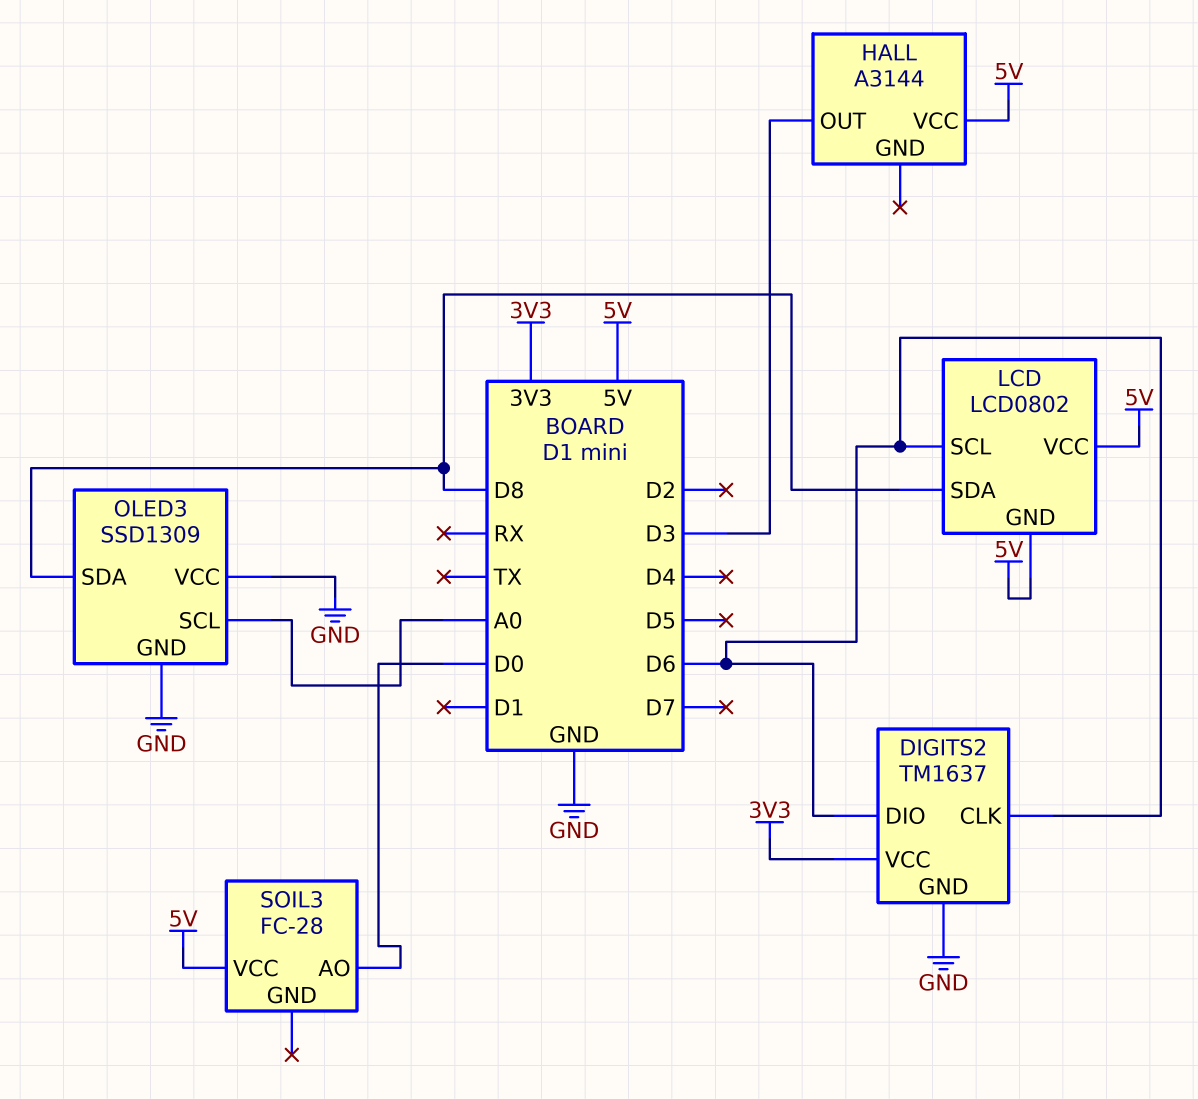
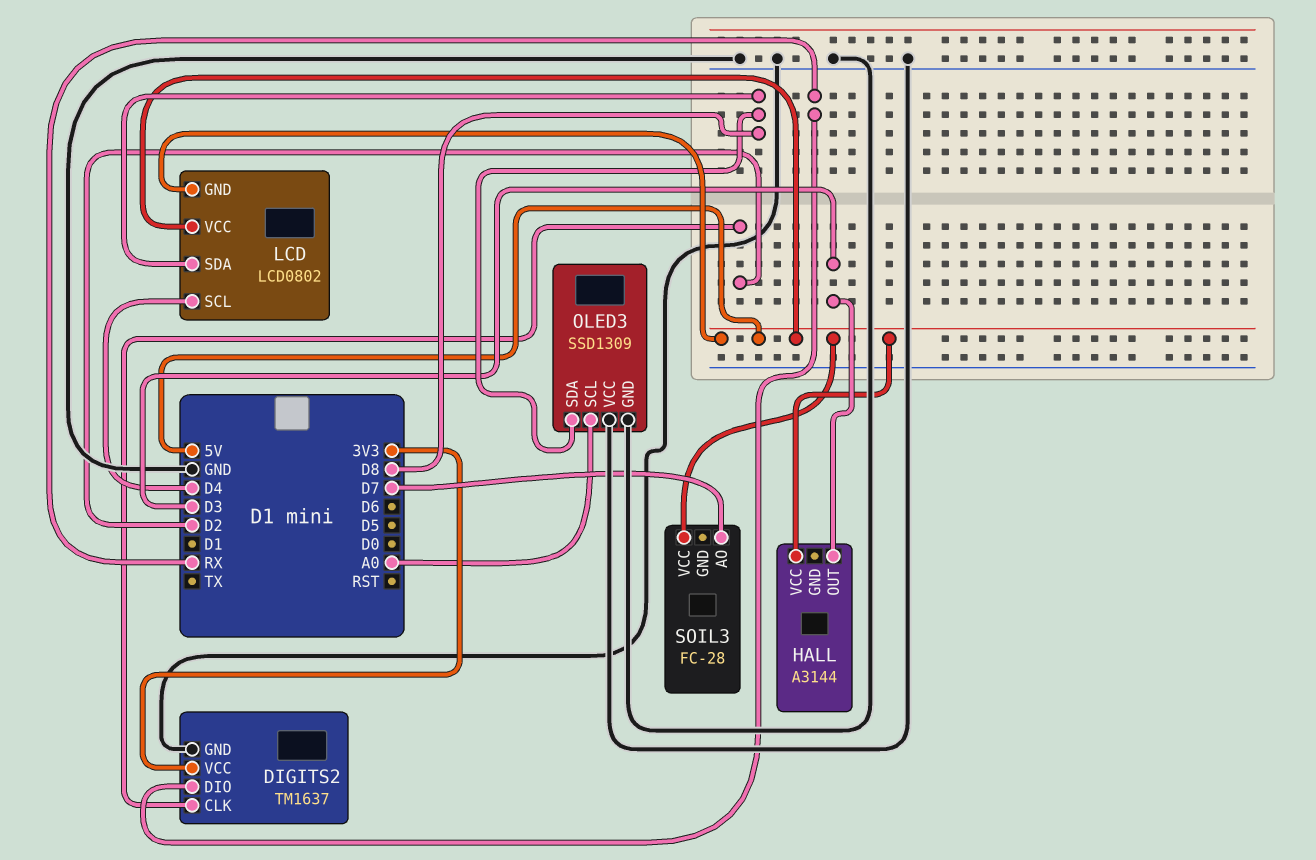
DIGITS2 pin CLK: D6 -> D2
DIGITS2 pin DIO: D6 -> RX
LCD pin SCL: D6 -> D4
SOIL3 pin AO: D0 -> D7

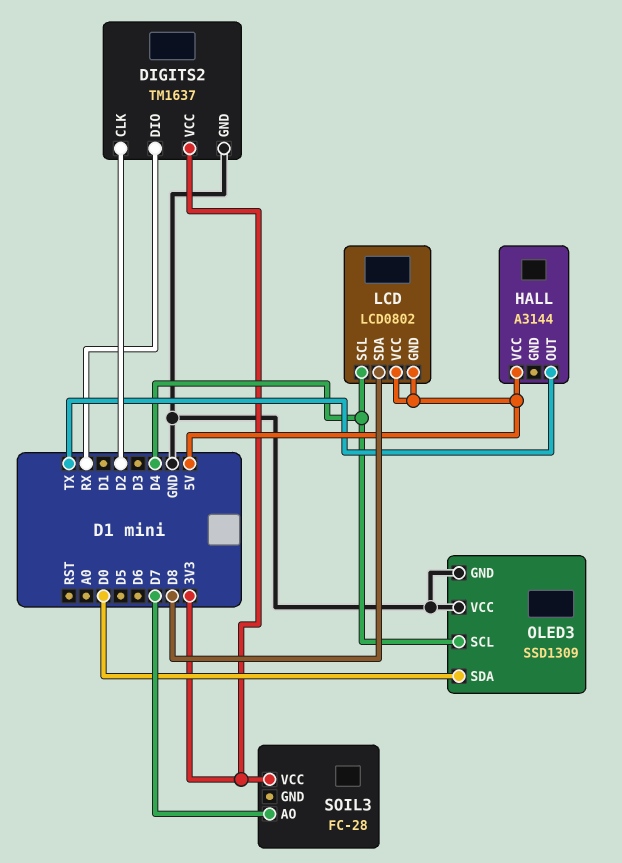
HALL pin OUT: D3 -> TX
OLED3 pin SCL: A0 -> D4
OLED3 pin SDA: D8 -> D0
SOIL3 pin VCC: 5V -> 3V3

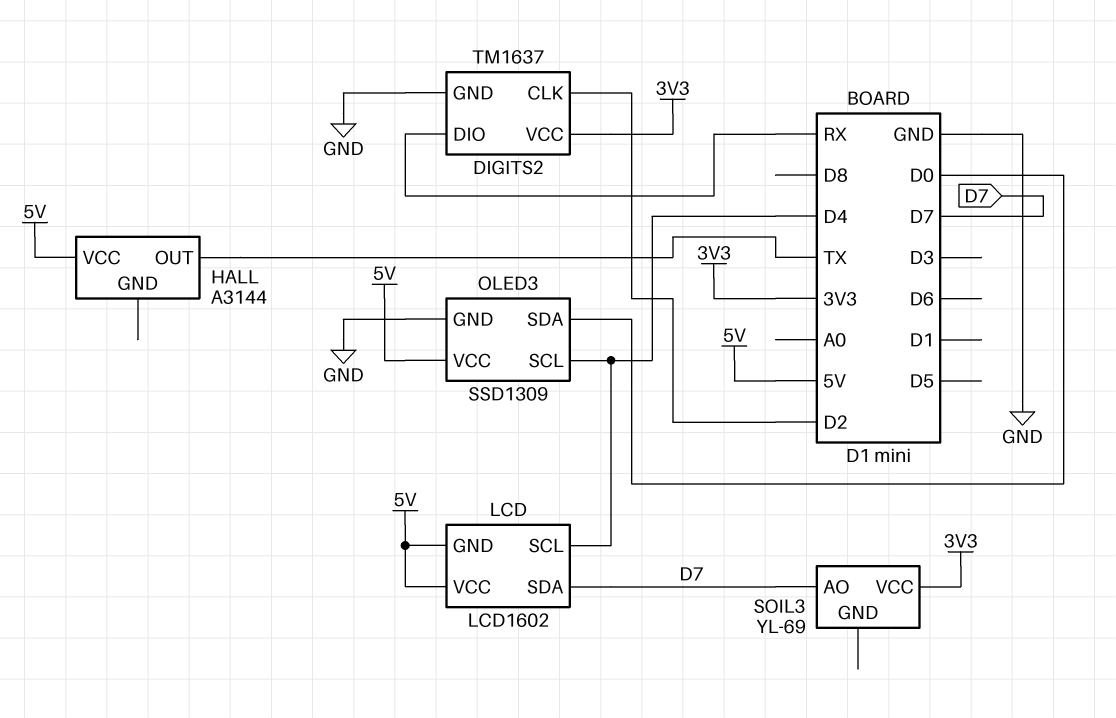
LCD: LCD0802 -> LCD1602
LCD pin SDA: D8 -> D7
OLED3 pin VCC: GND -> 5V
SOIL3: FC-28 -> YL-69

